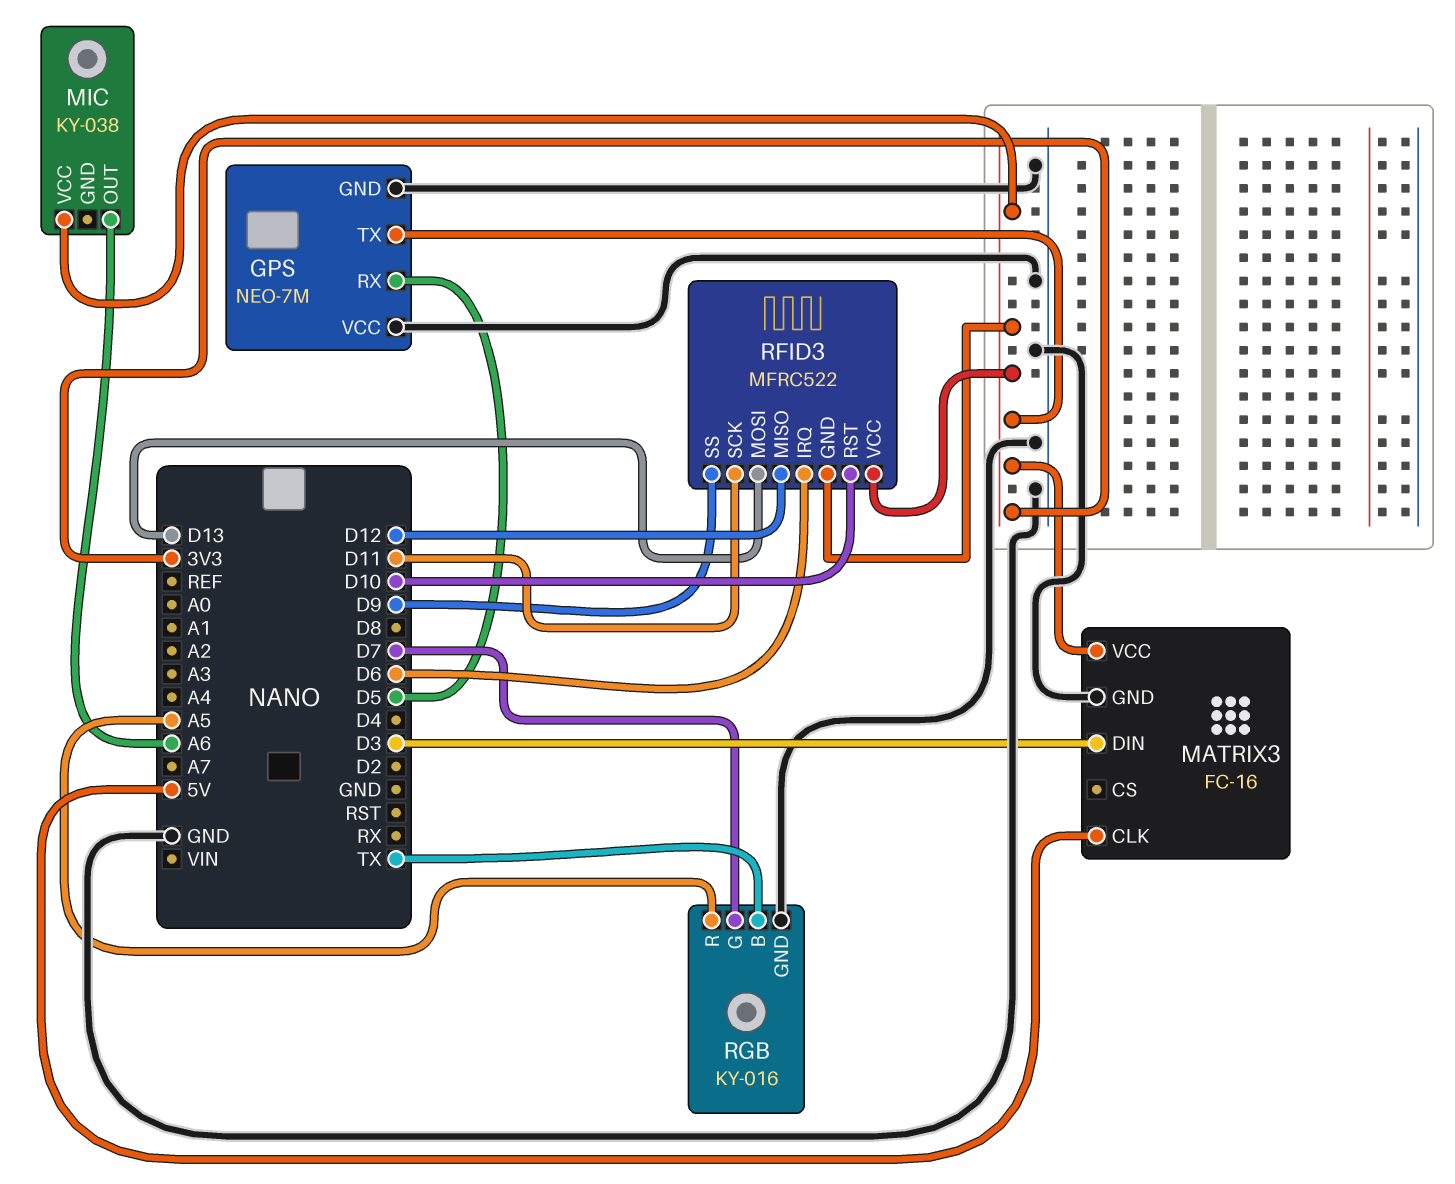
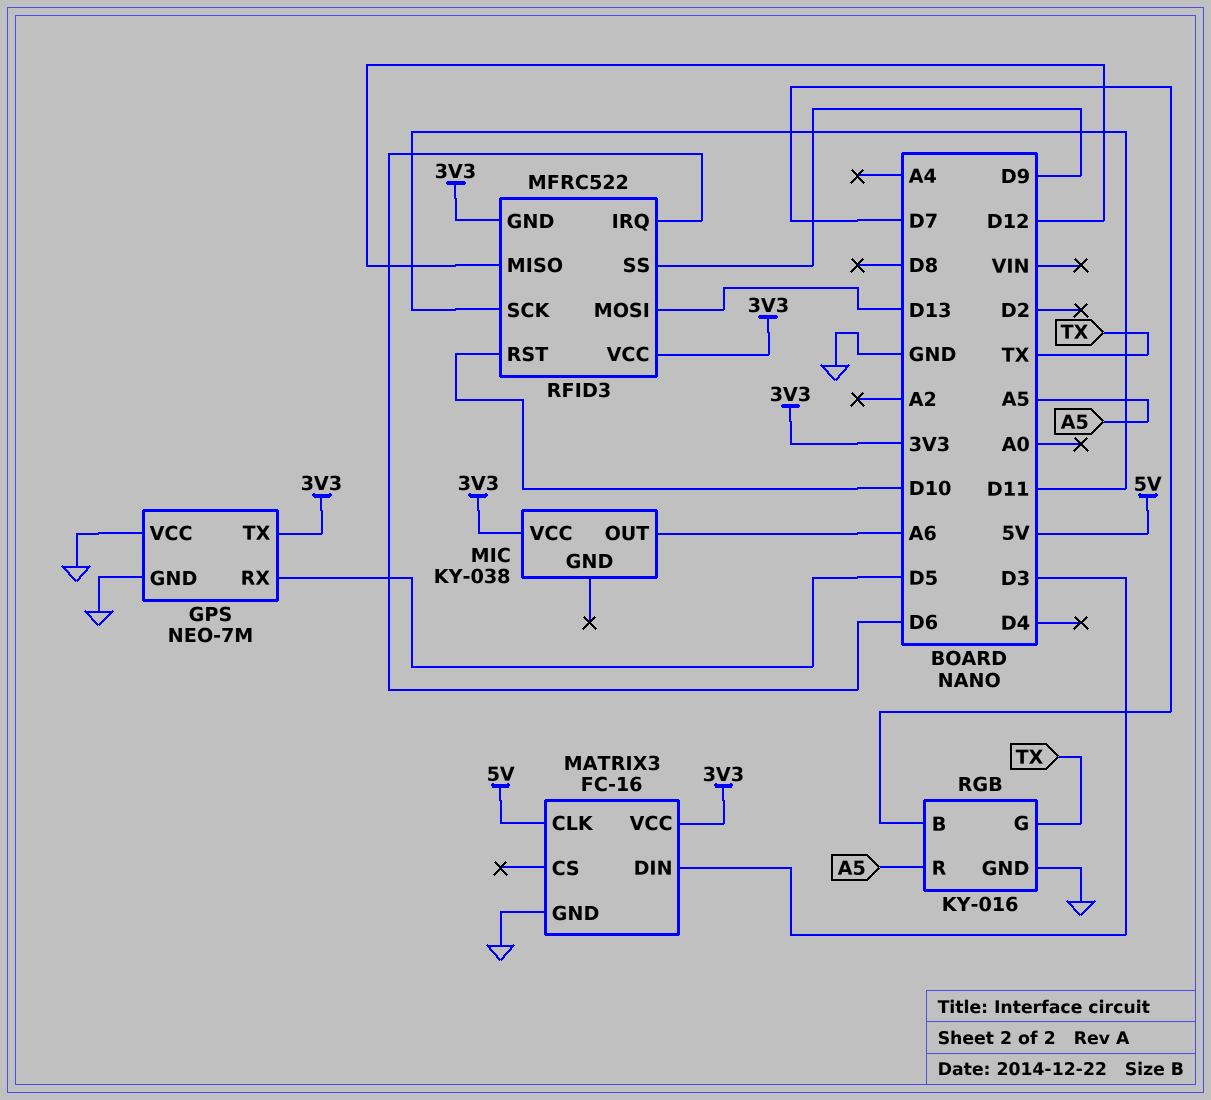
RGB pin B: TX -> D7
RGB pin G: D7 -> TX

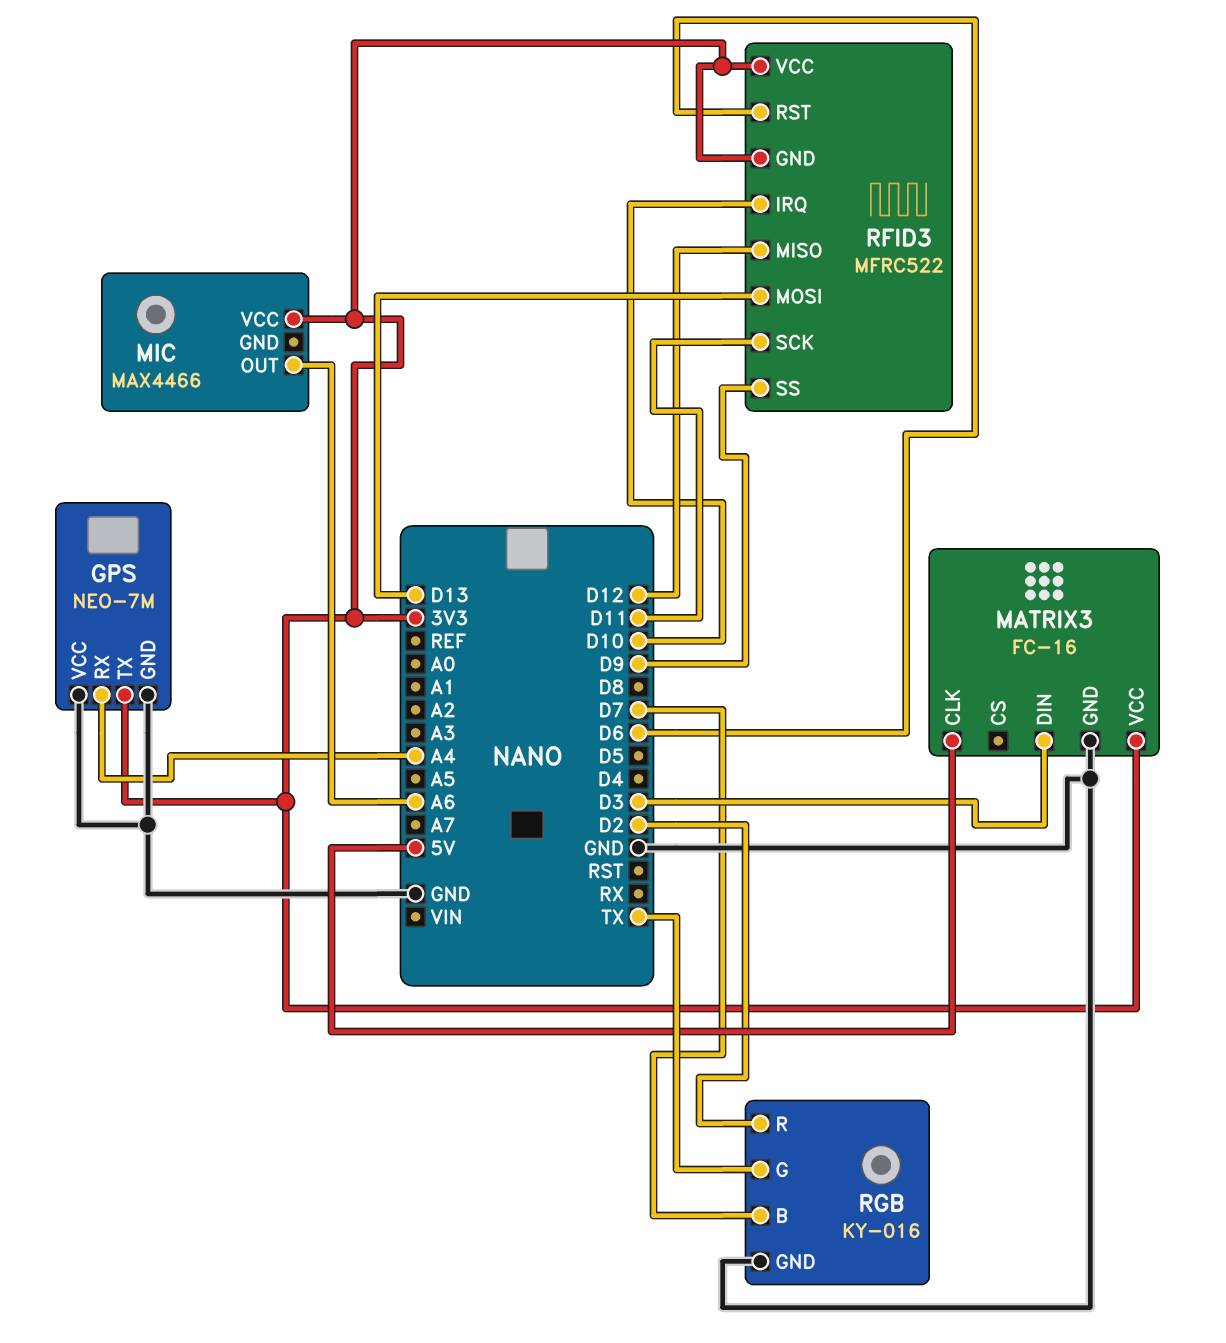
GPS pin RX: D5 -> A4
MIC: KY-038 -> MAX4466
RFID3 pin IRQ: D6 -> D10
RFID3 pin RST: D10 -> D6
RGB pin R: A5 -> D2

